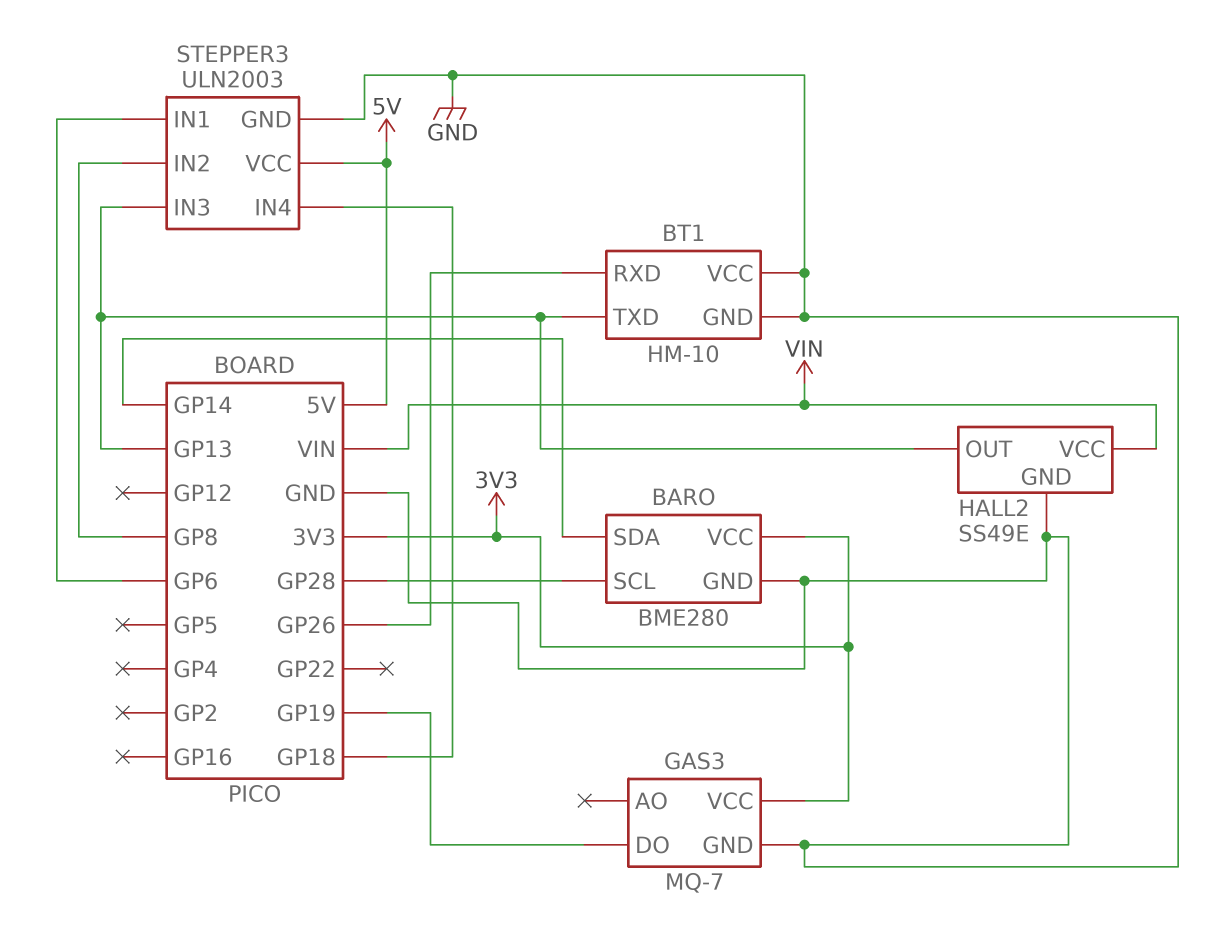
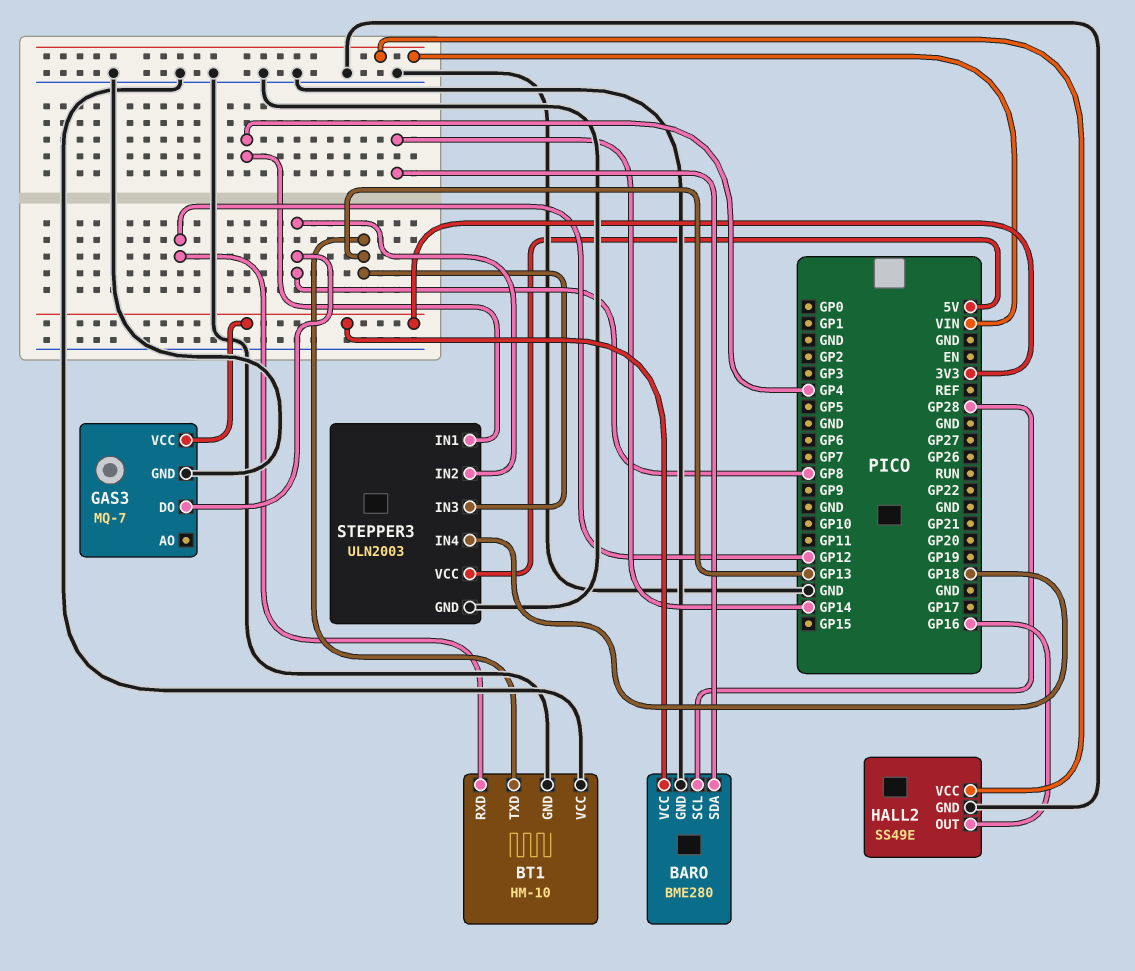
BT1 pin RXD: GP26 -> GP12
GAS3 pin DO: GP19 -> GP8
HALL2 pin OUT: GP13 -> GP16
STEPPER3 pin IN1: GP6 -> GP4

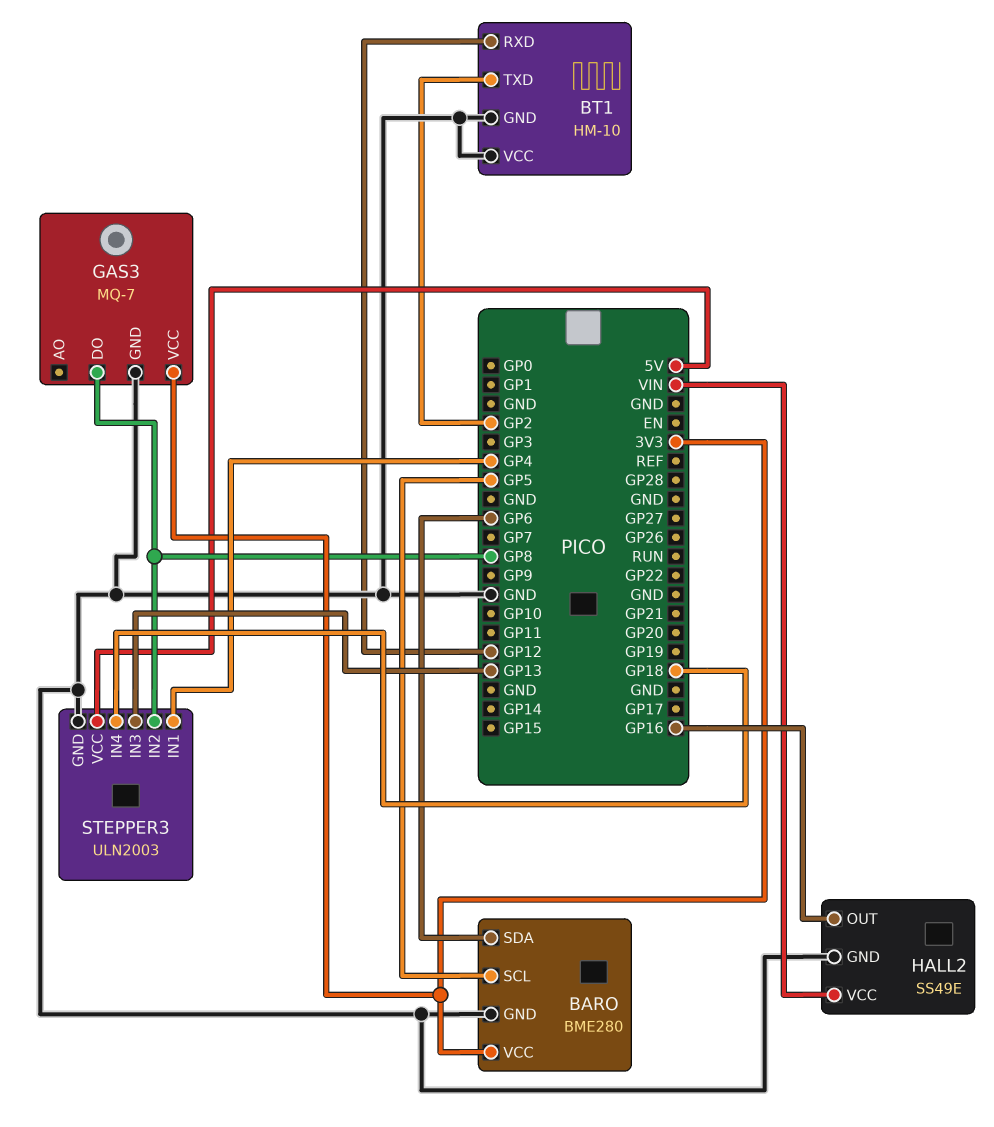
BARO pin SCL: GP28 -> GP5
BARO pin SDA: GP14 -> GP6
BT1 pin TXD: GP13 -> GP2

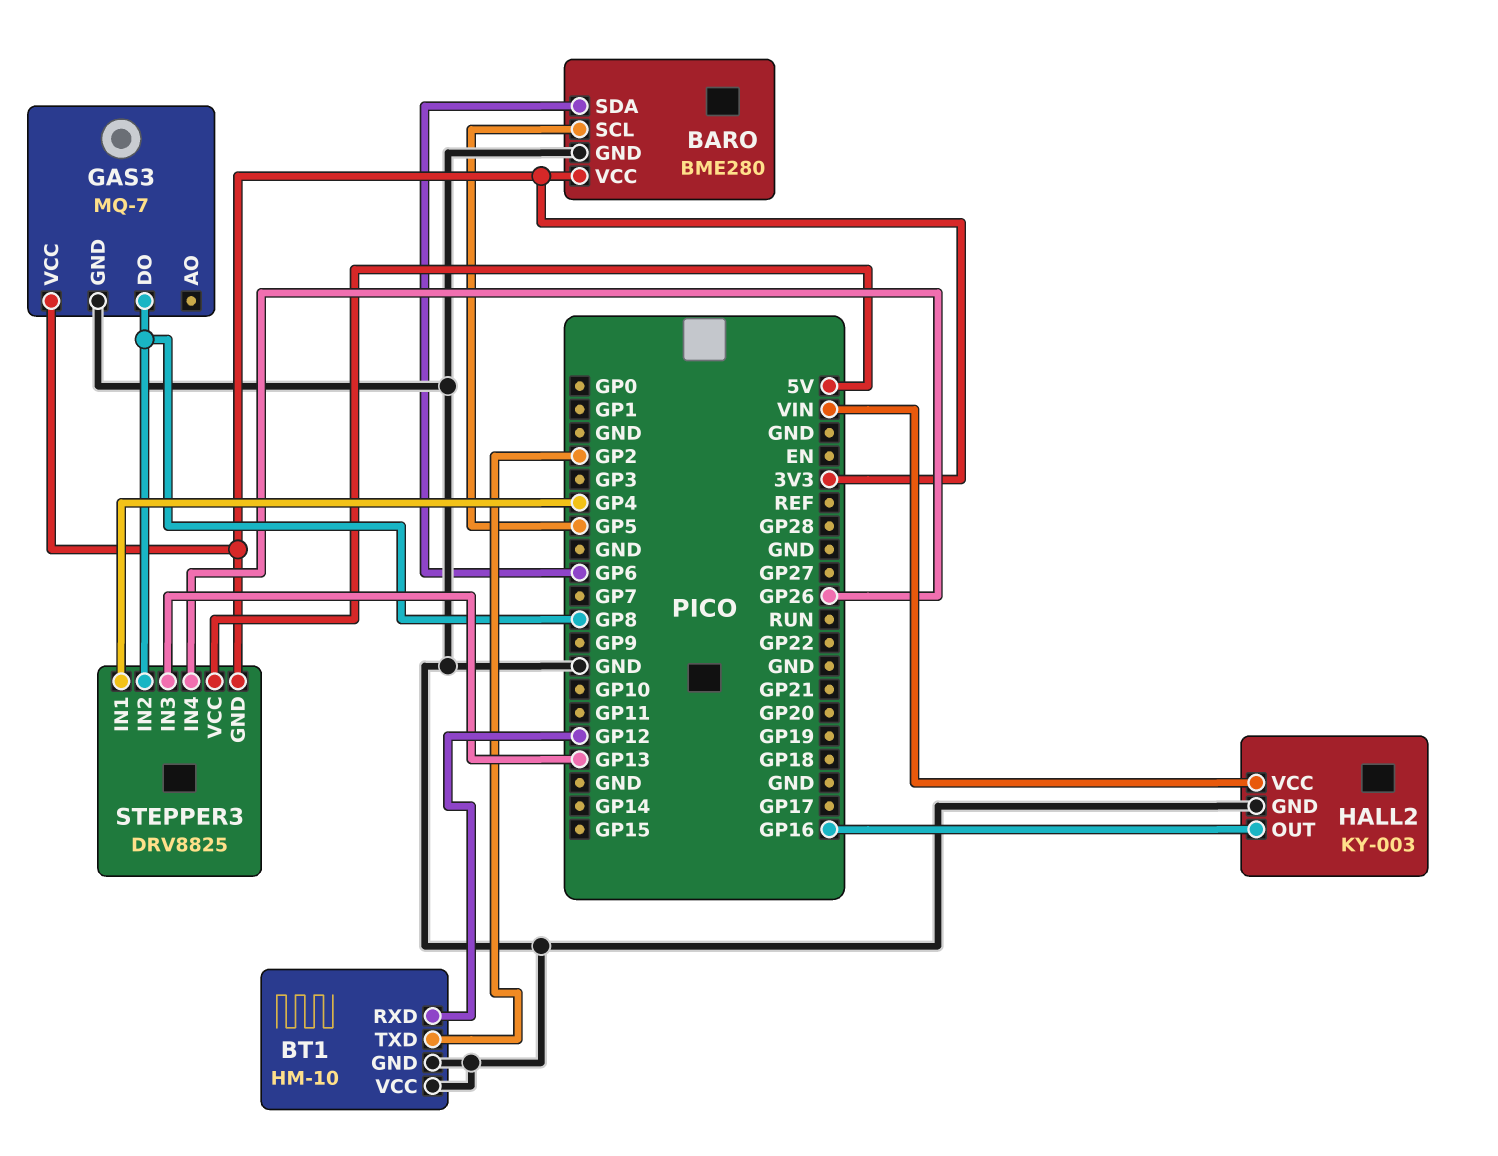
HALL2: SS49E -> KY-003
STEPPER3: ULN2003 -> DRV8825
STEPPER3 pin GND: GND -> 3V3
STEPPER3 pin IN4: GP18 -> GP26

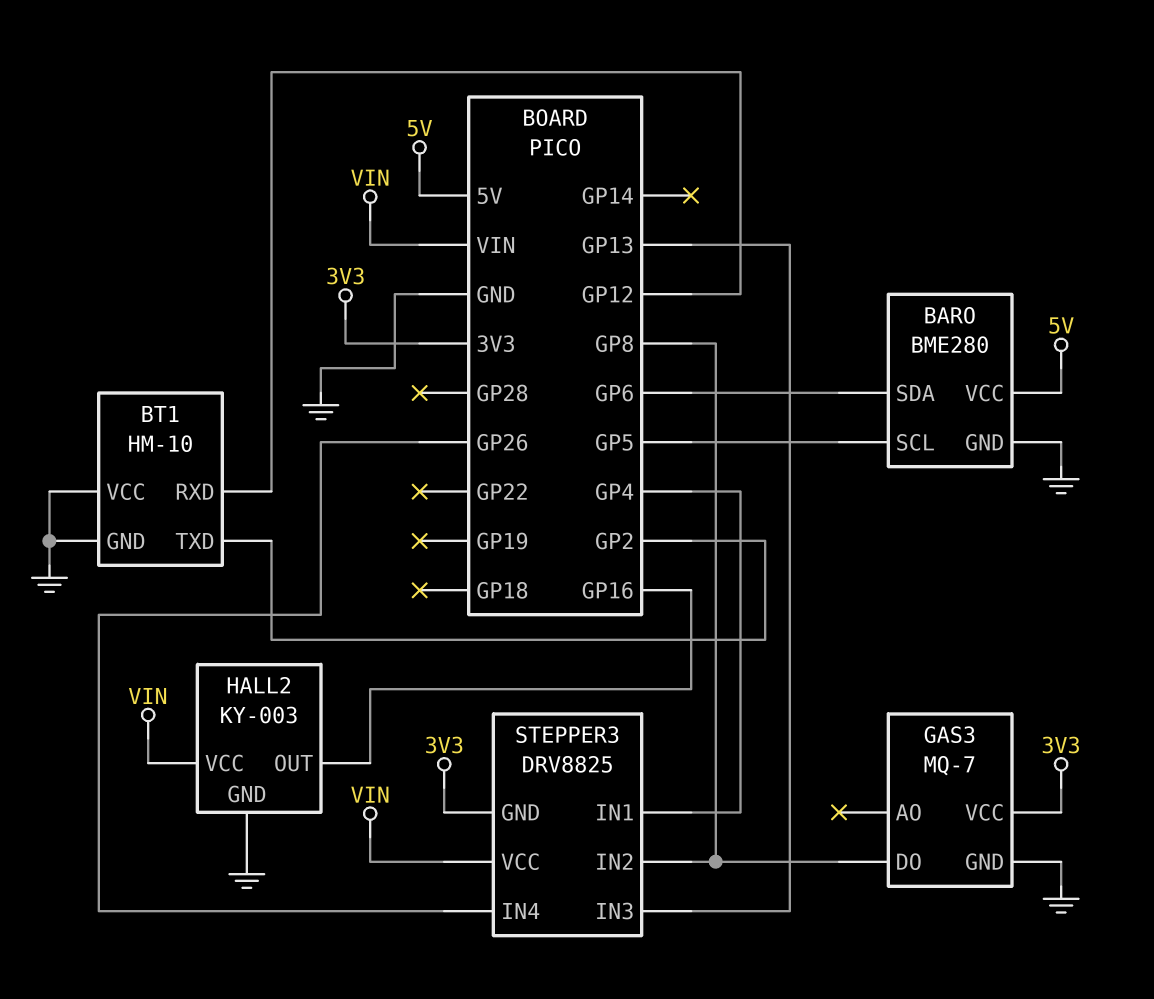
BARO pin VCC: 3V3 -> 5V
STEPPER3 pin VCC: 5V -> VIN

